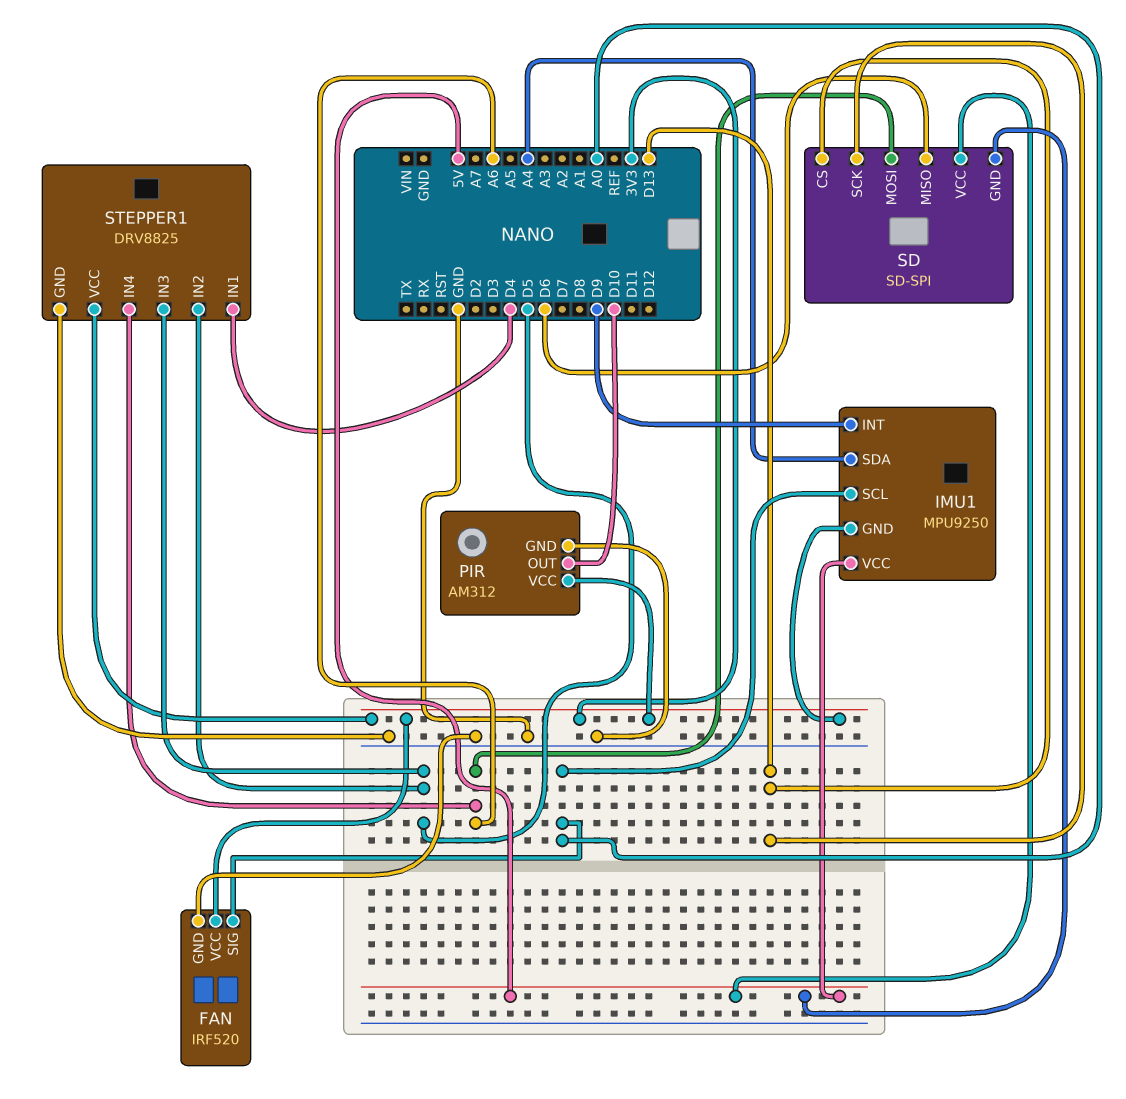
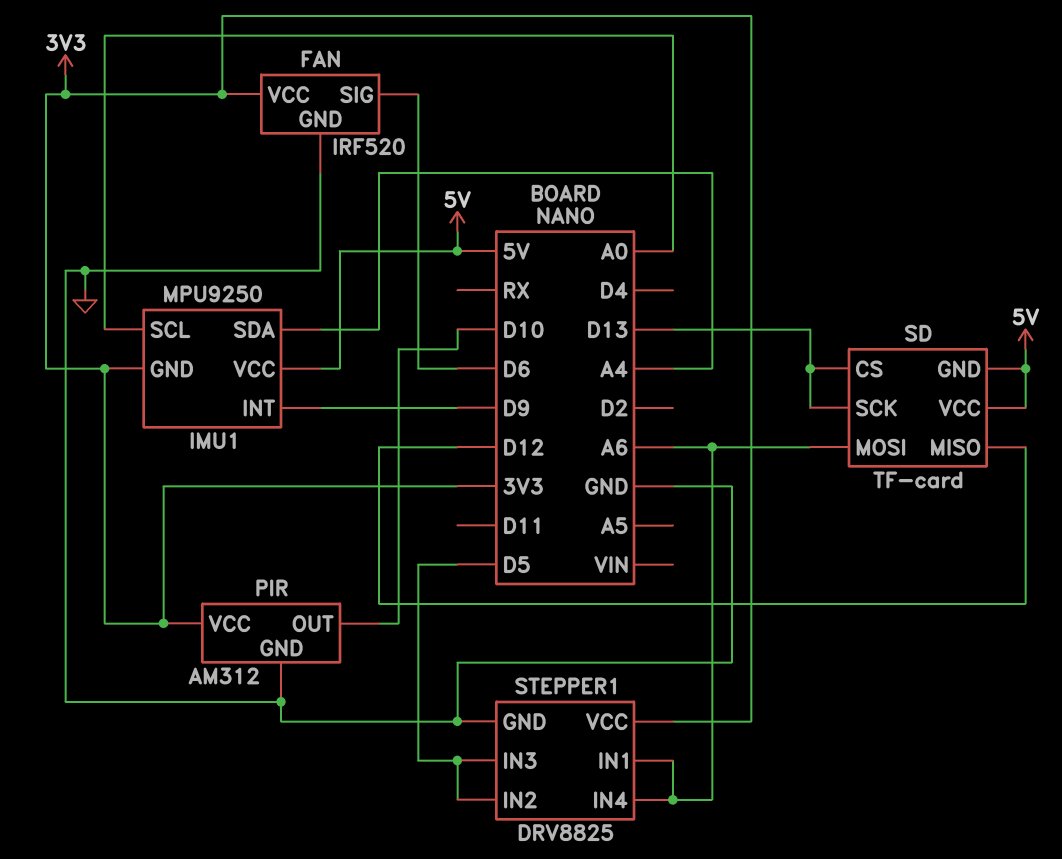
FAN pin SIG: A0 -> D6
SD: SD-SPI -> TF-card
SD pin MISO: D6 -> D12
STEPPER1 pin IN1: D4 -> A6

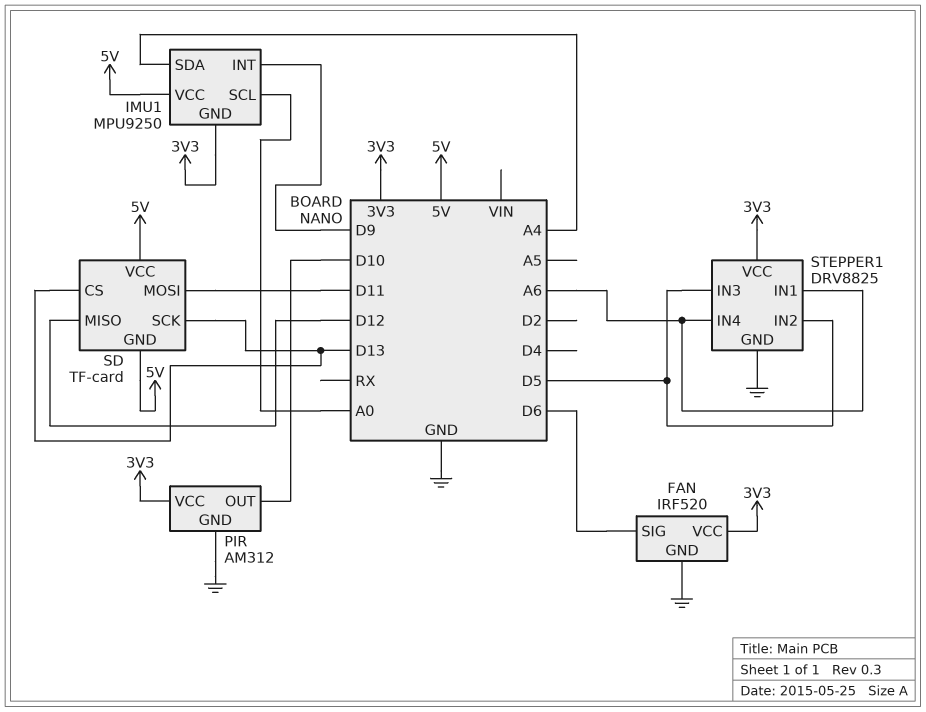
SD pin MOSI: A6 -> D11

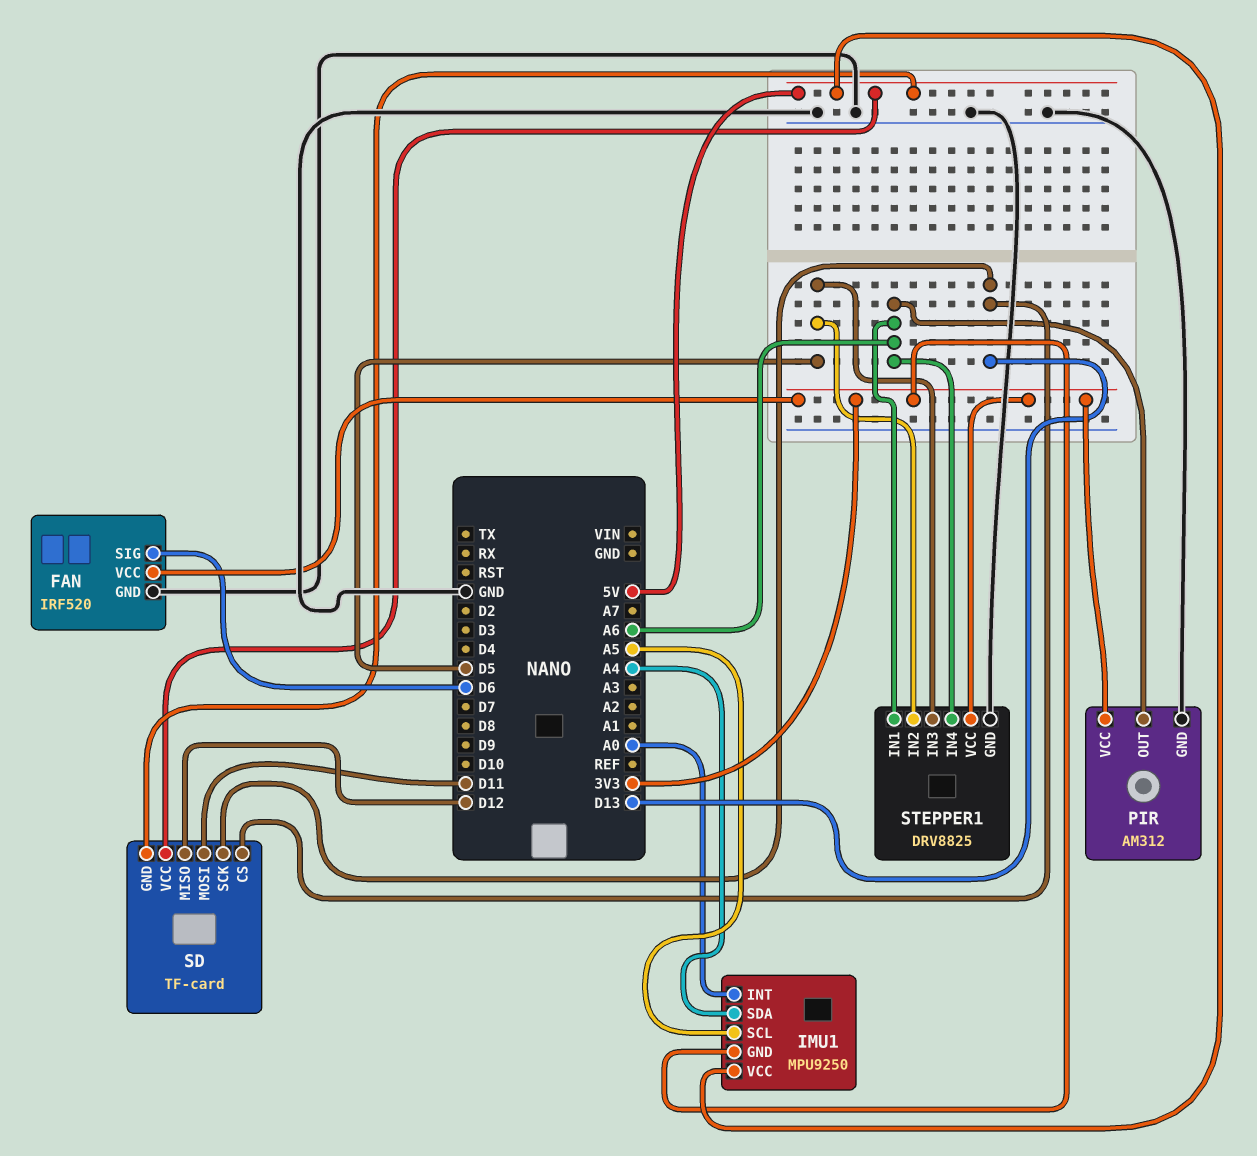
IMU1 pin INT: D9 -> A0
IMU1 pin SCL: A0 -> A5
PIR pin OUT: D10 -> A6

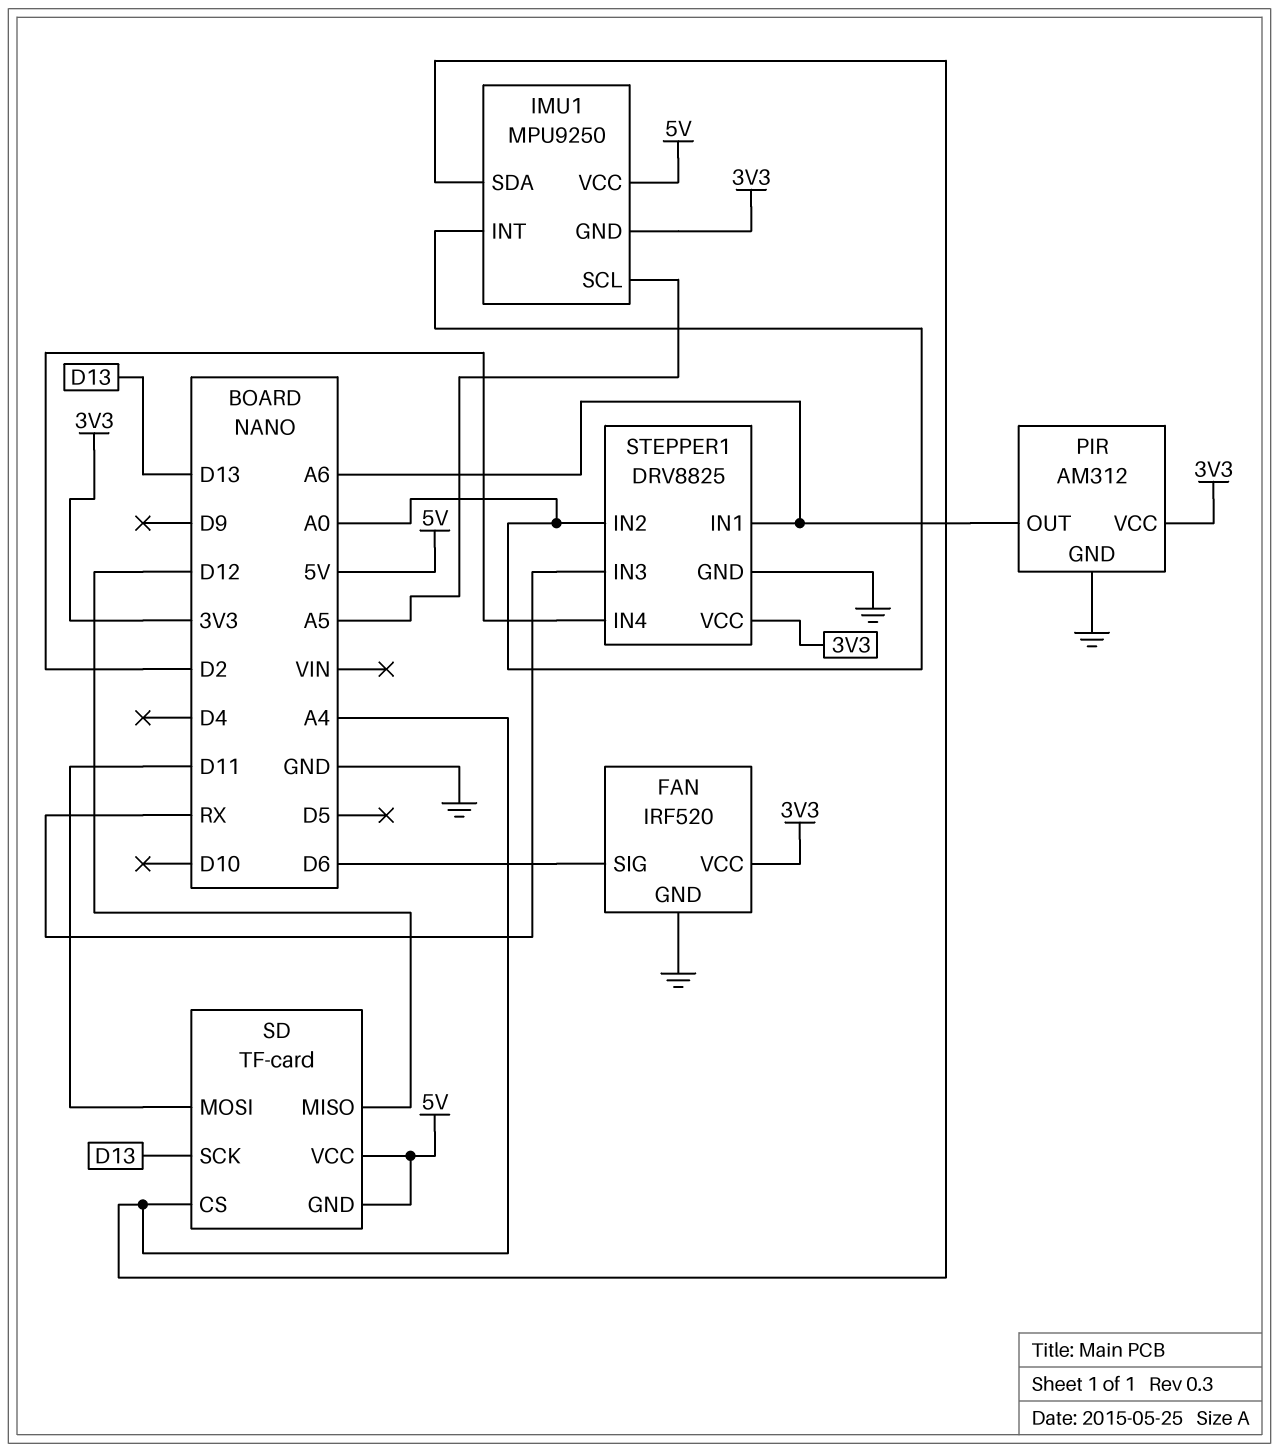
SD pin CS: D13 -> A4
STEPPER1 pin IN2: D5 -> A0
STEPPER1 pin IN3: D5 -> RX
STEPPER1 pin IN4: A6 -> D2

